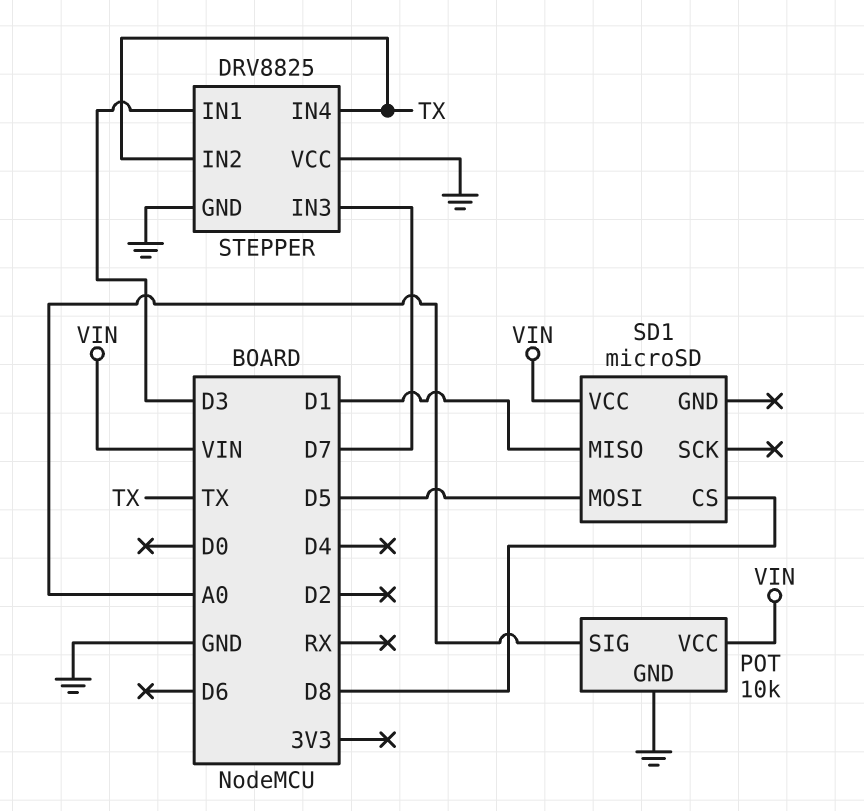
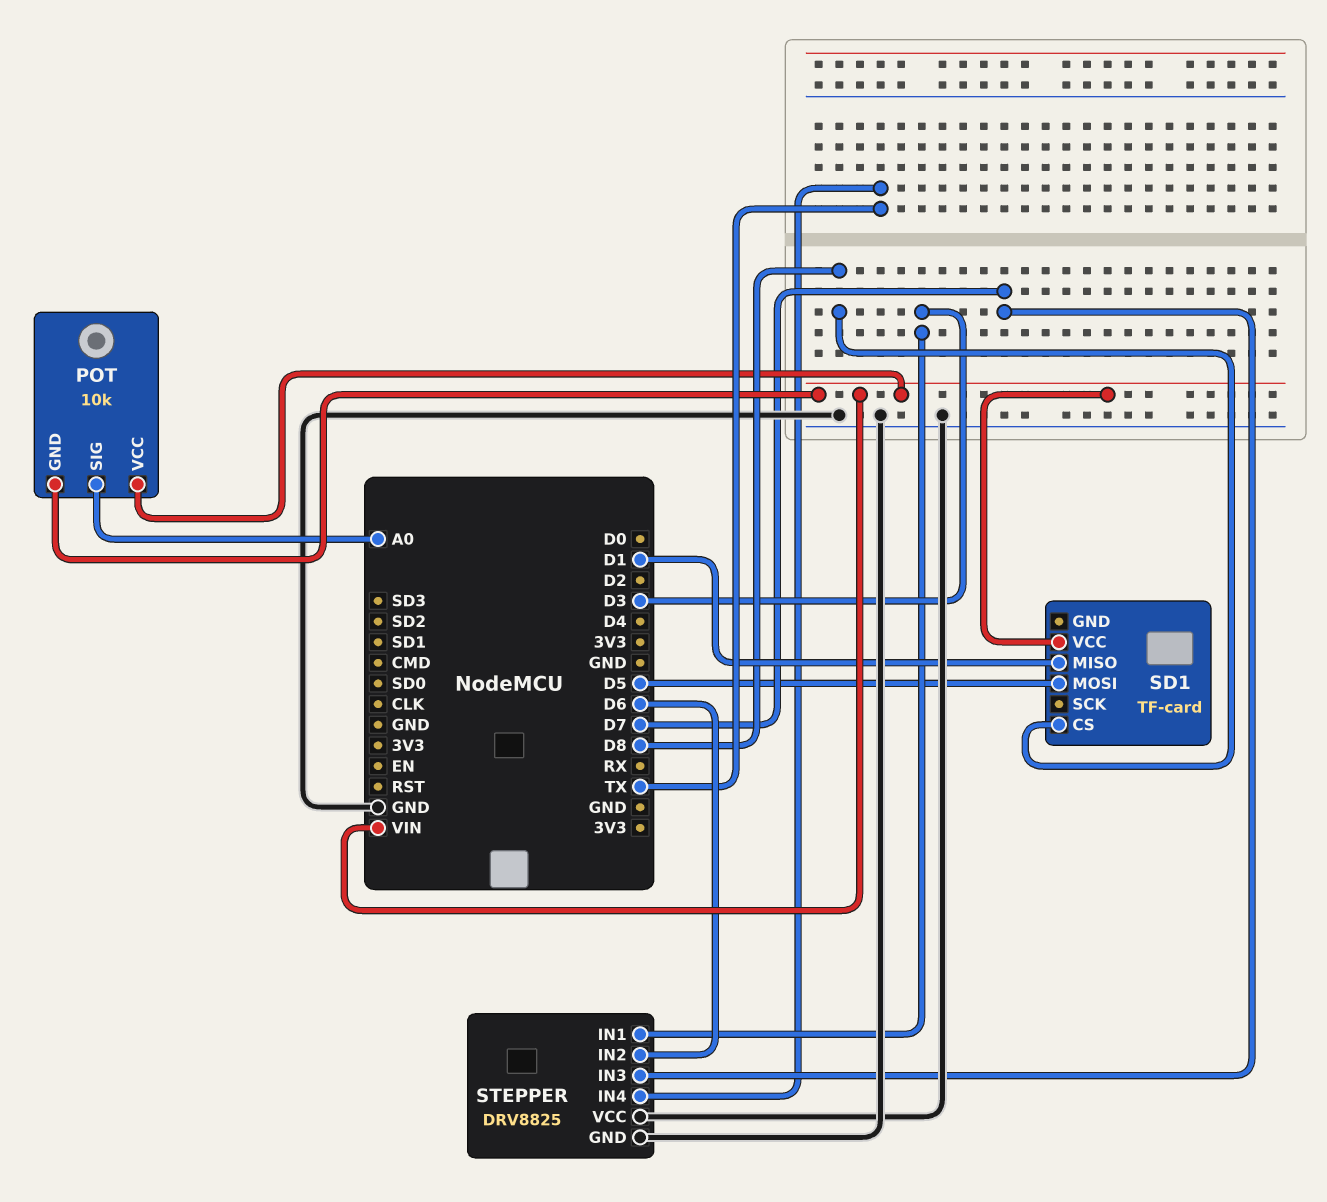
POT pin GND: GND -> VIN
SD1: microSD -> TF-card
STEPPER pin IN2: TX -> D6

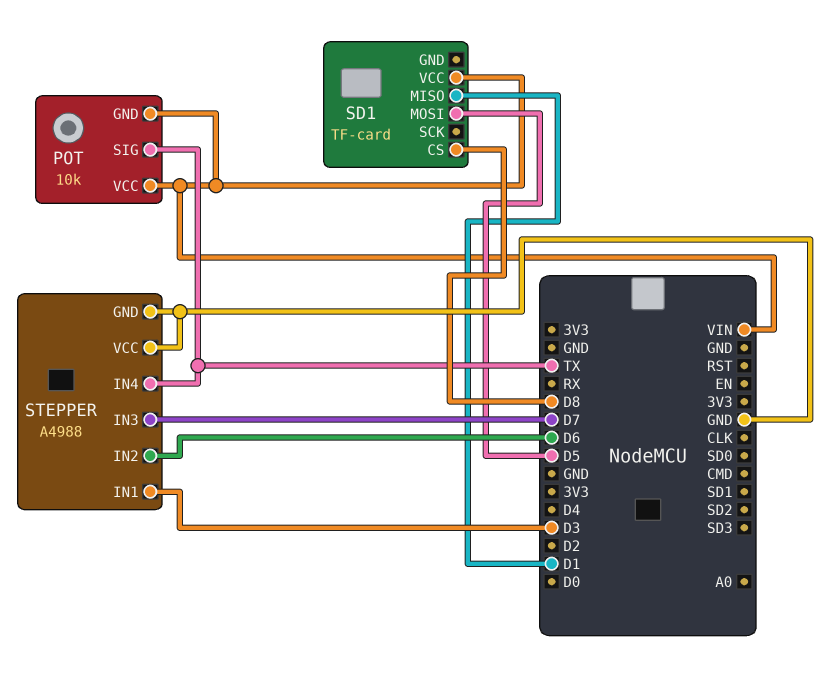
POT pin SIG: A0 -> TX
STEPPER: DRV8825 -> A4988

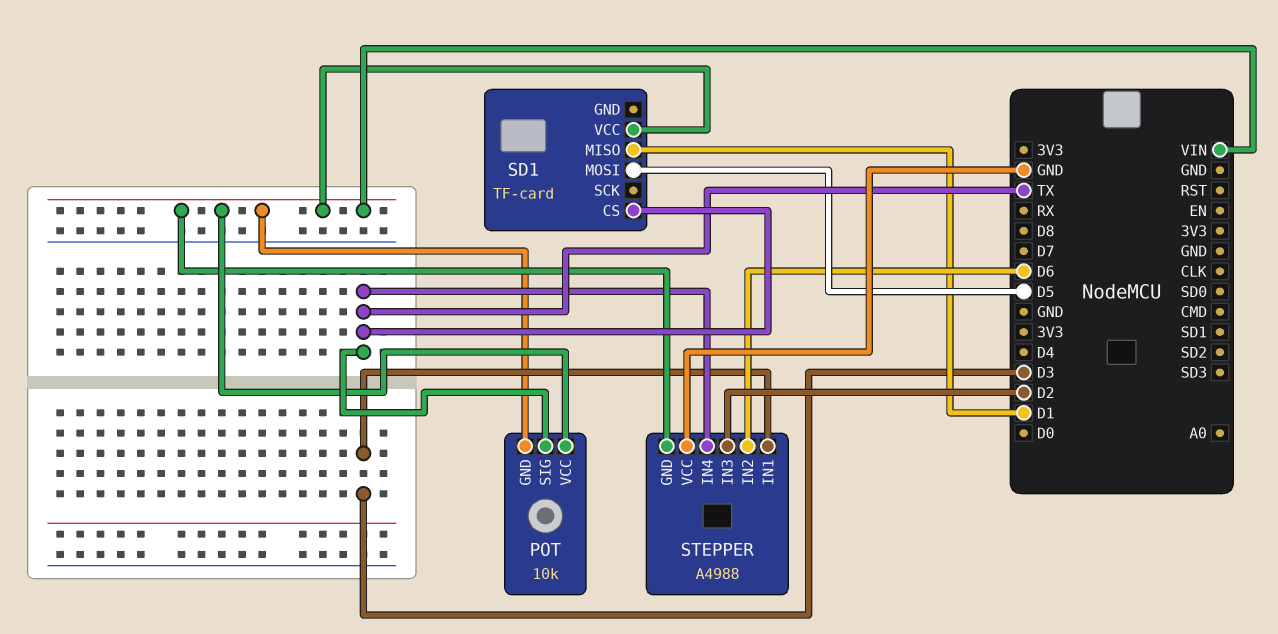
SD1 pin CS: D8 -> TX
STEPPER pin GND: GND -> VIN
STEPPER pin IN3: D7 -> D2

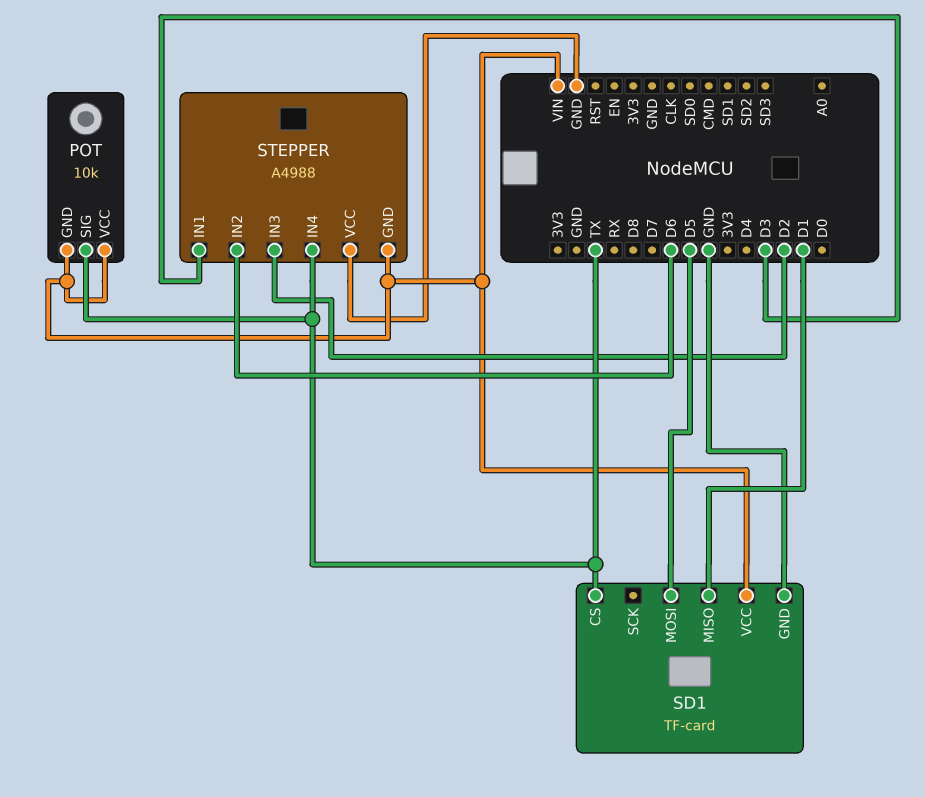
SD1 pin GND: none -> GND

